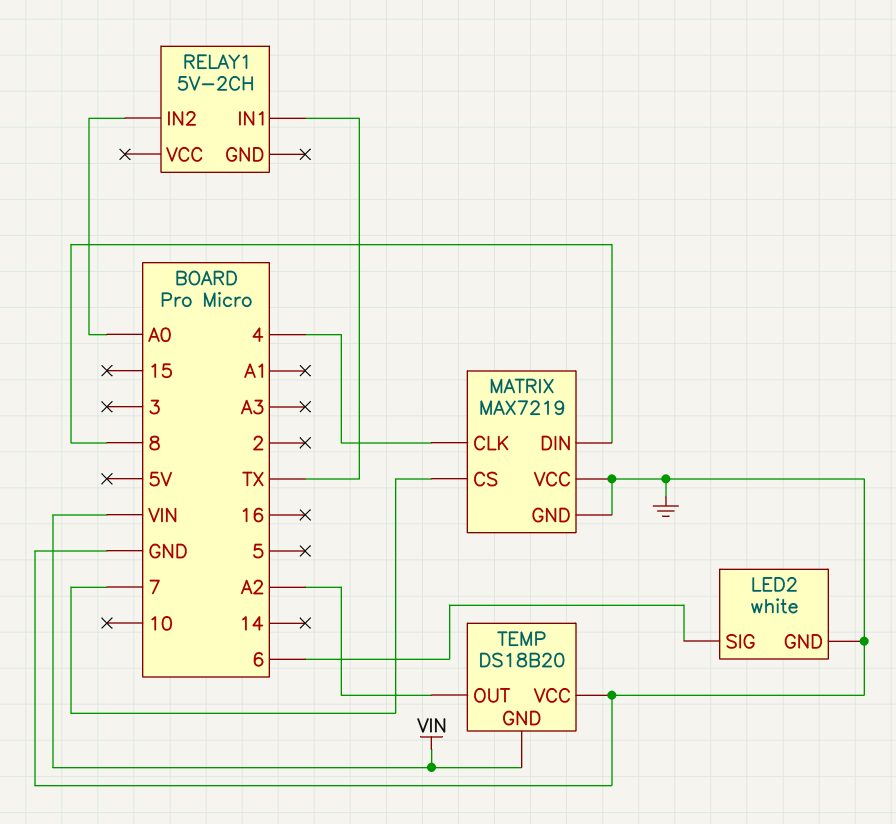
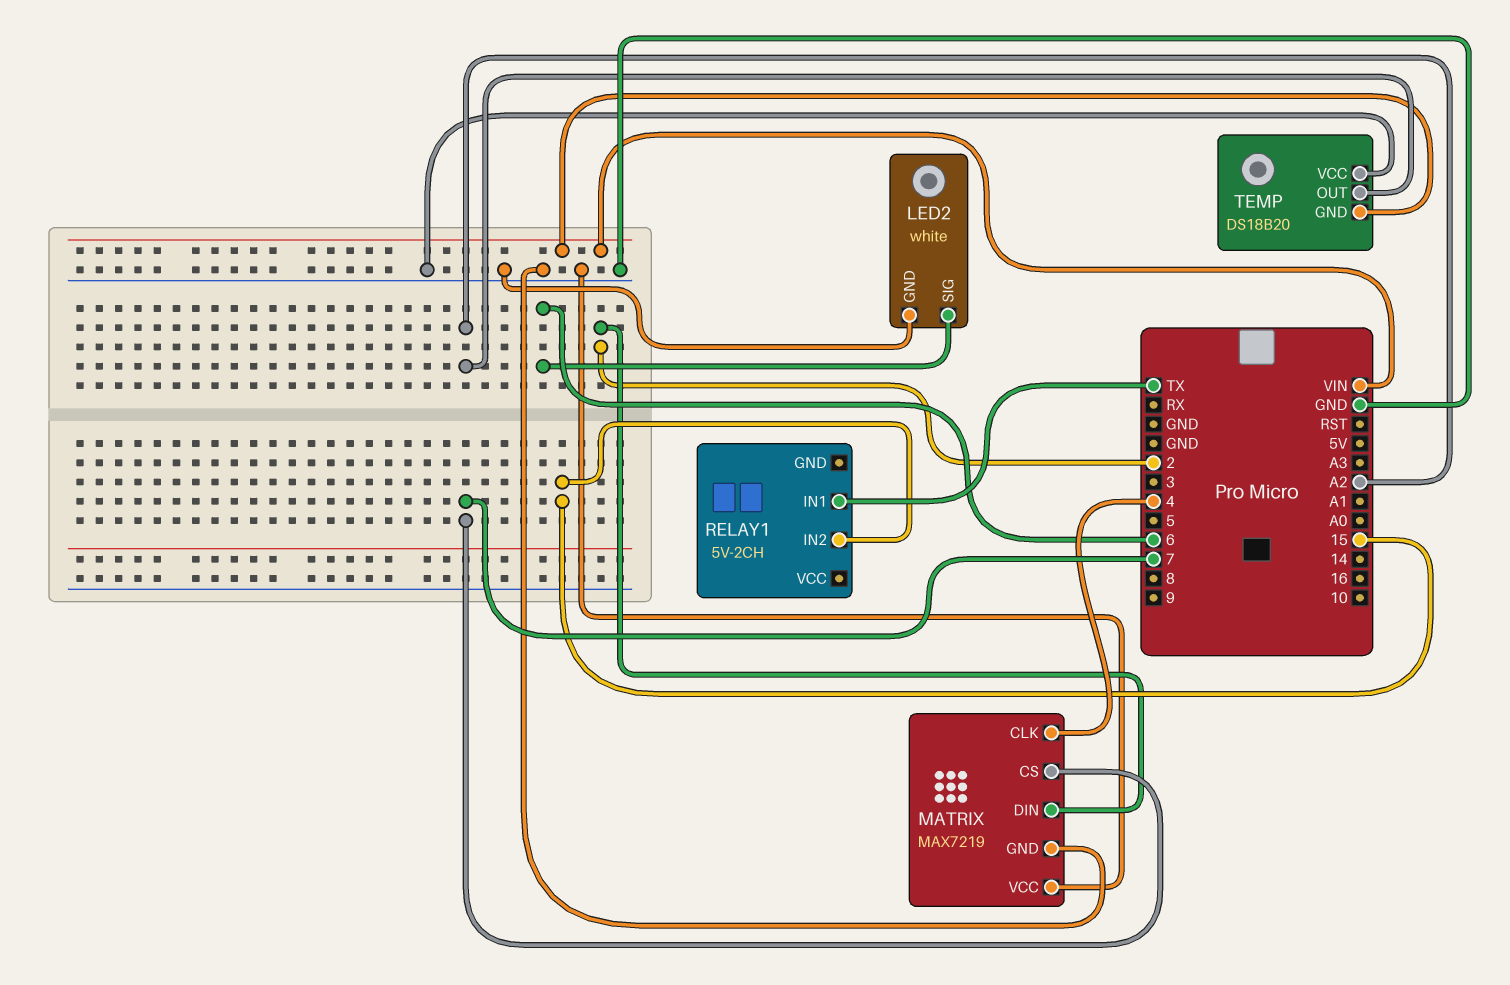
MATRIX pin DIN: 8 -> 2
RELAY1 pin IN2: A0 -> 15

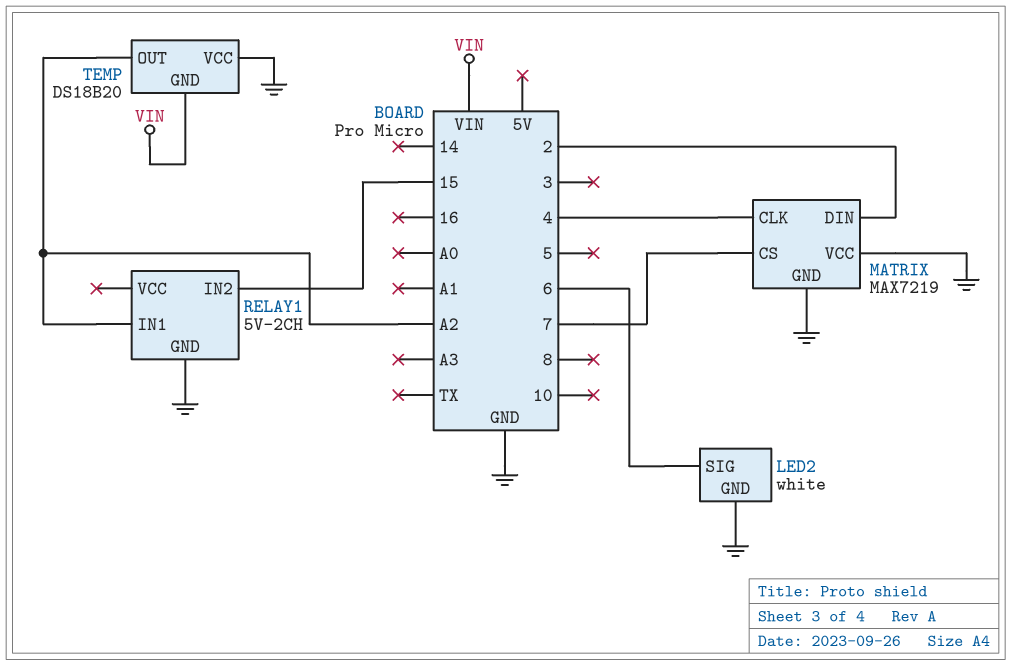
RELAY1 pin GND: none -> GND
RELAY1 pin IN1: TX -> A2

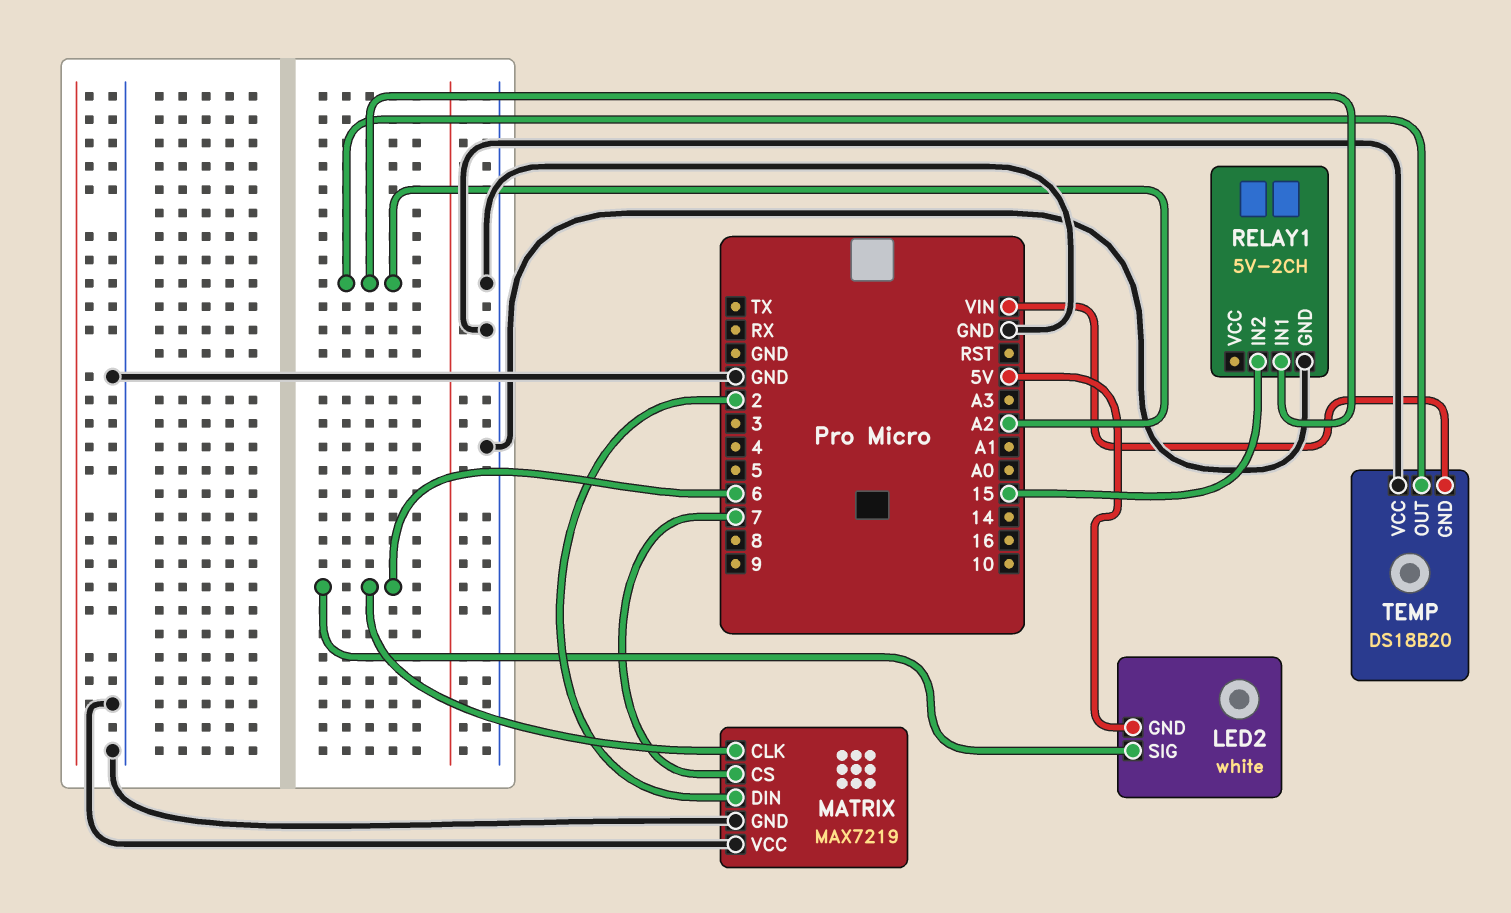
LED2 pin GND: GND -> 5V
MATRIX pin CLK: 4 -> 6

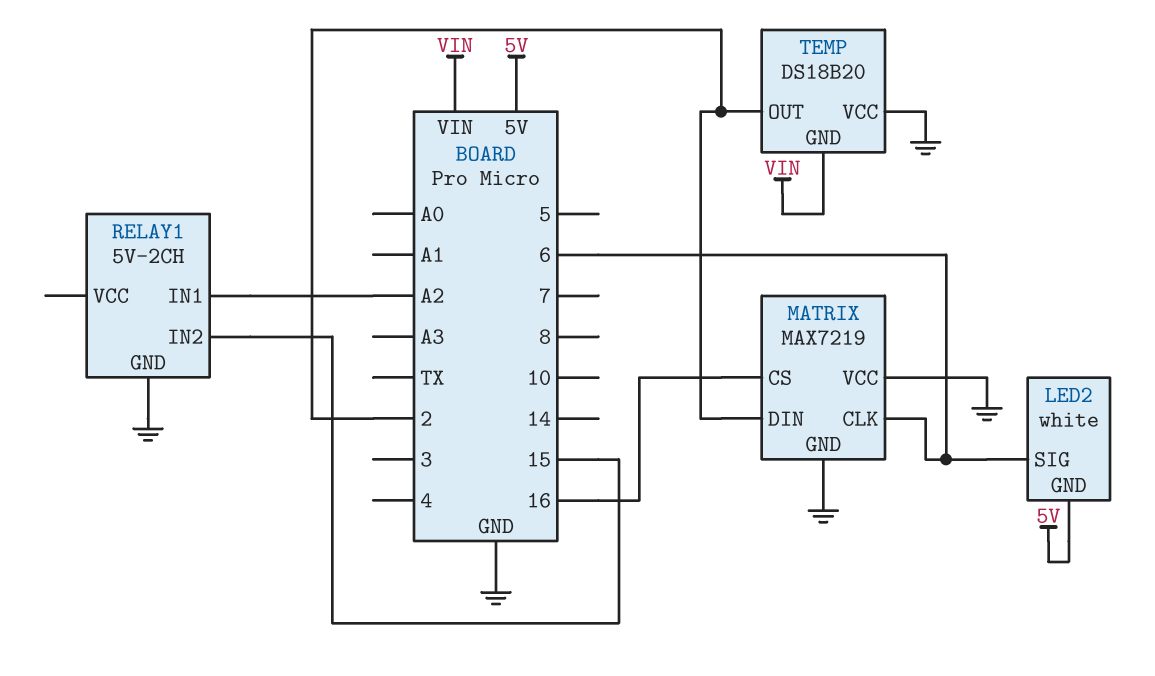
MATRIX pin CS: 7 -> 16
TEMP pin OUT: A2 -> 2

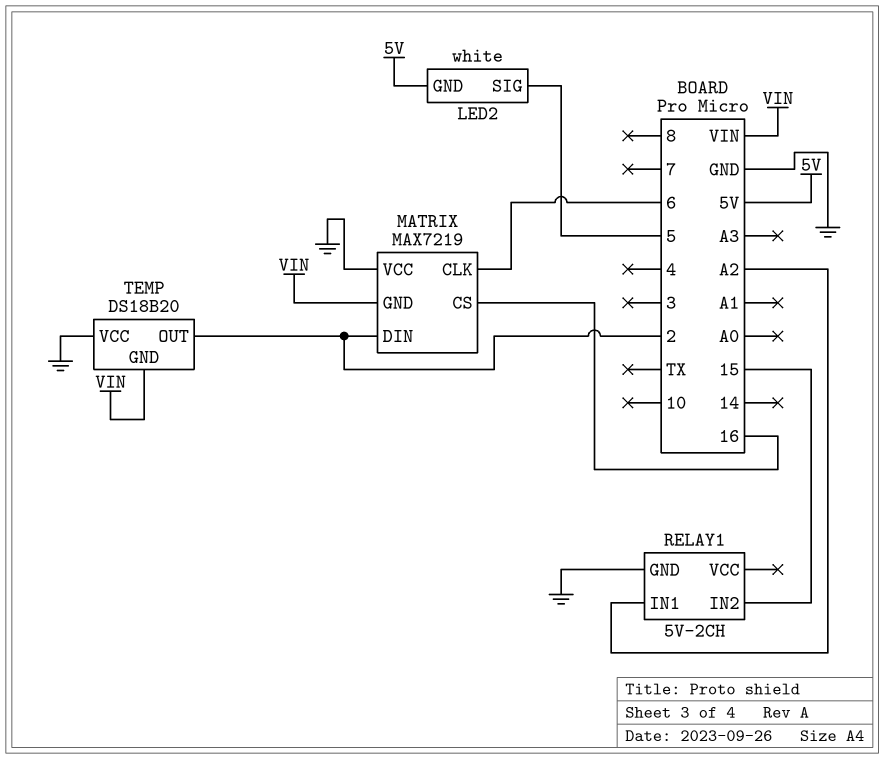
LED2 pin SIG: 6 -> 5
MATRIX pin GND: GND -> VIN

